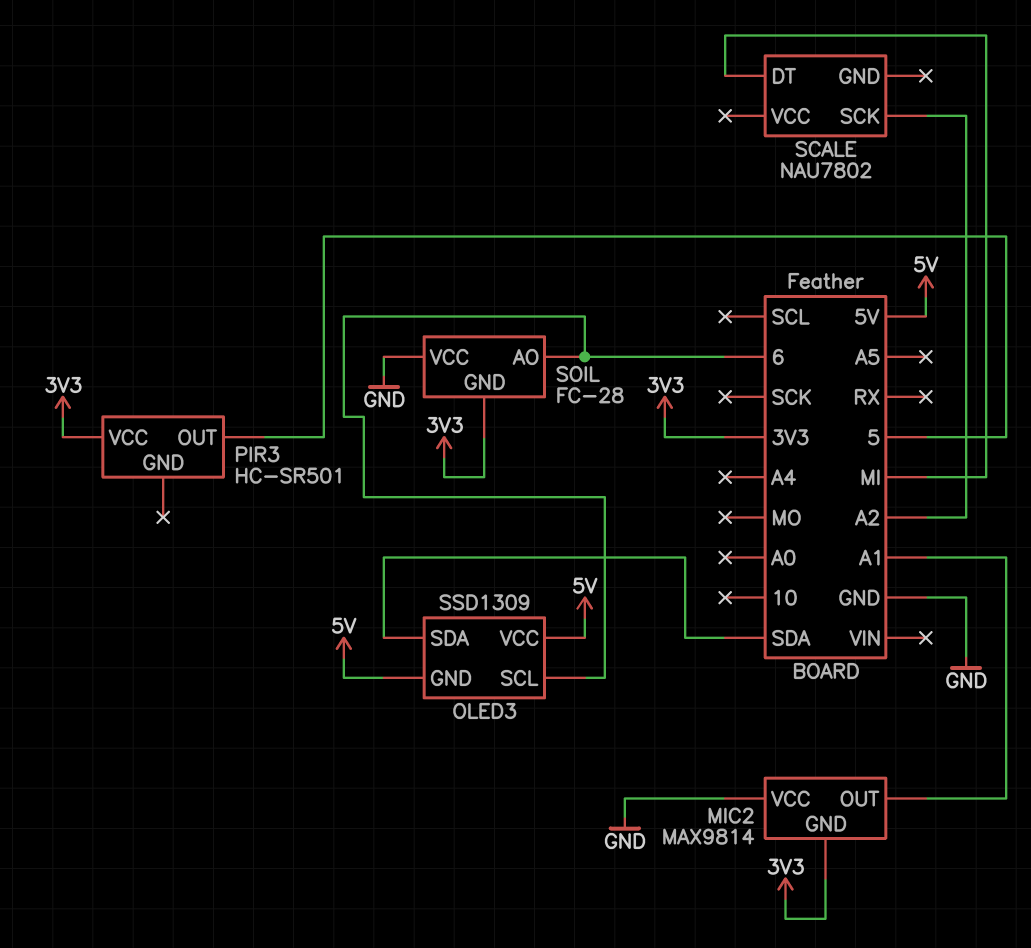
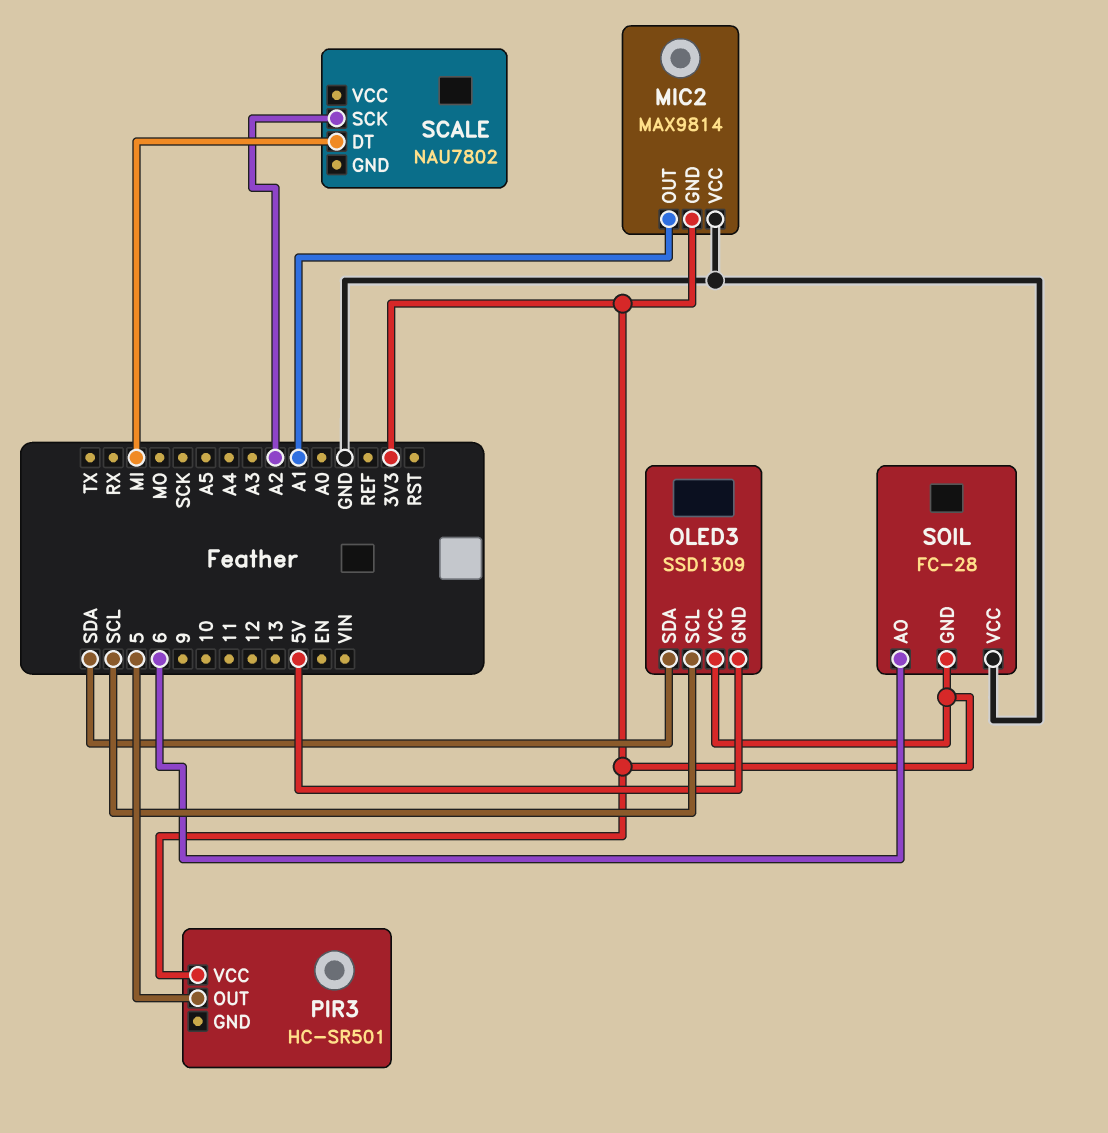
OLED3 pin SCL: 6 -> SCL
OLED3 pin VCC: 5V -> 3V3

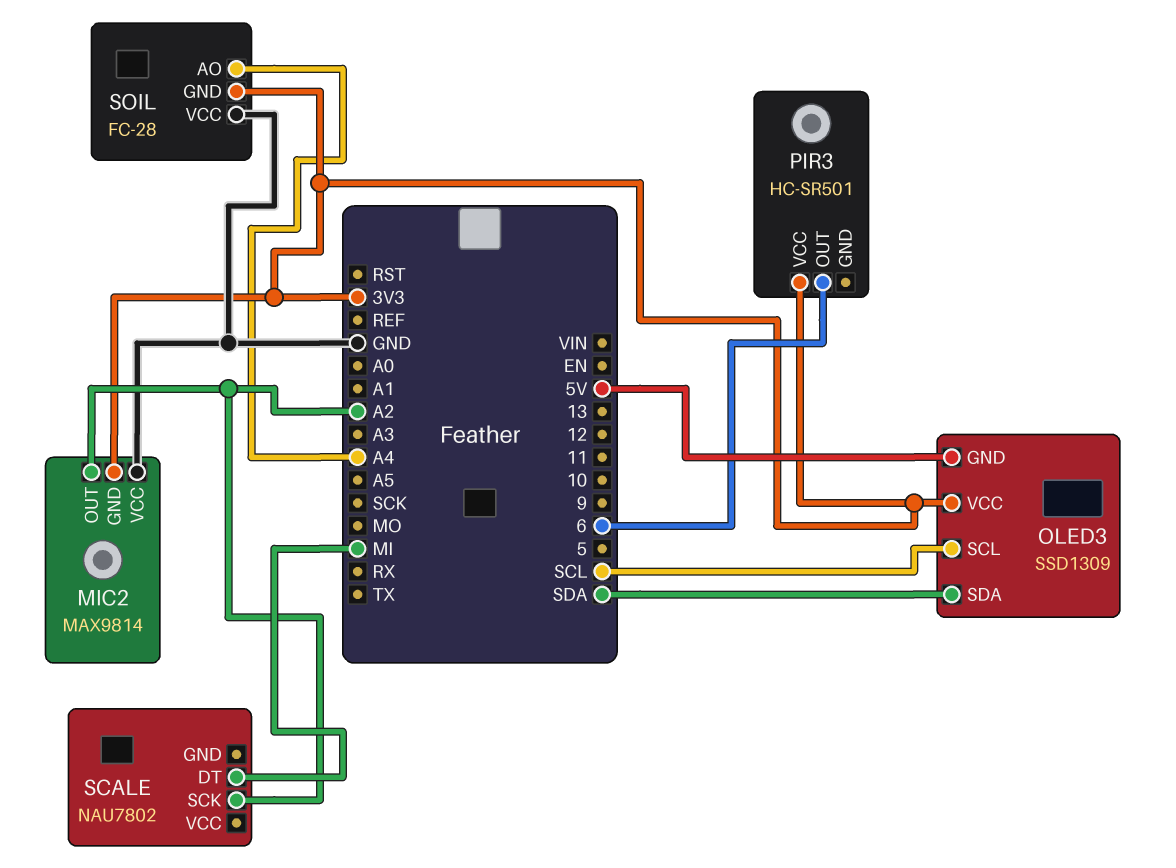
MIC2 pin OUT: A1 -> A2
PIR3 pin OUT: 5 -> 6
SOIL pin AO: 6 -> A4

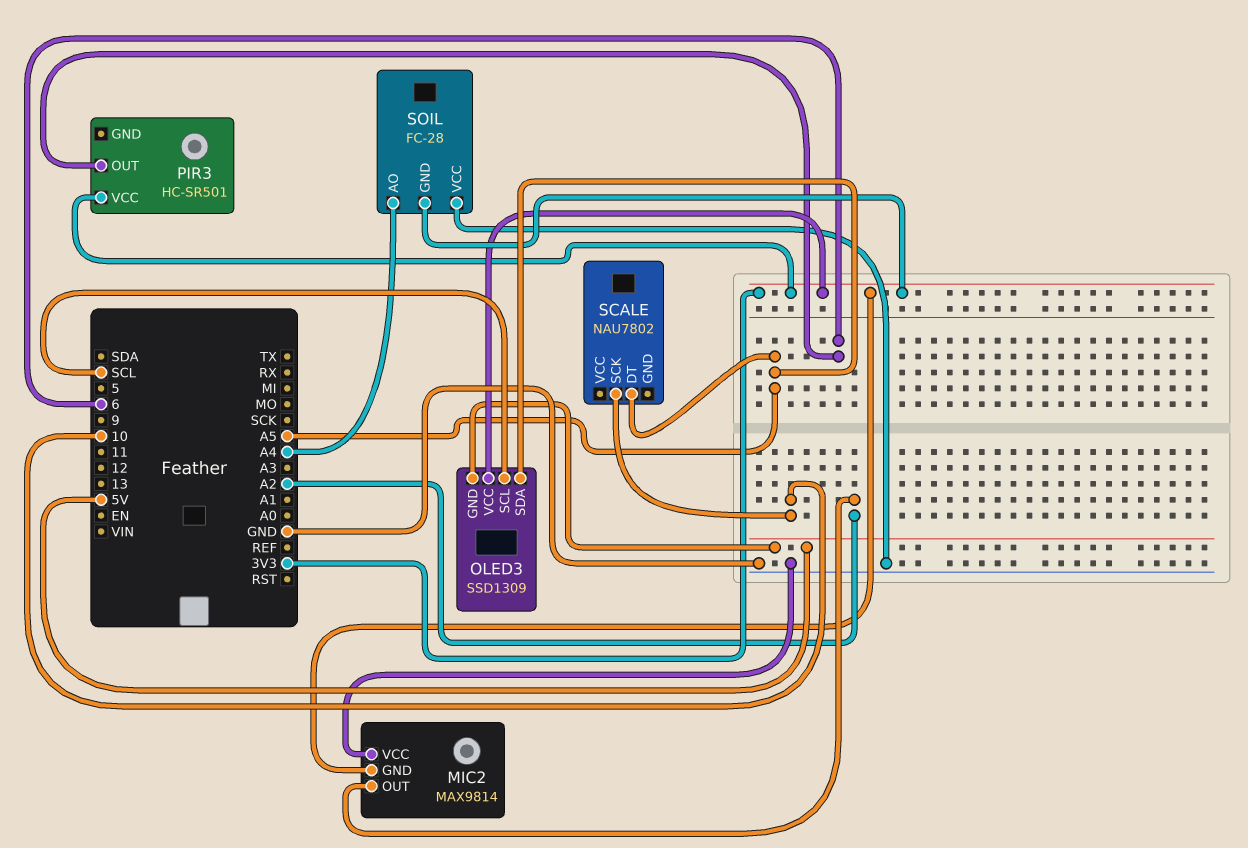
OLED3 pin SDA: SDA -> A5
SCALE pin DT: MI -> A5
SCALE pin SCK: A2 -> 10

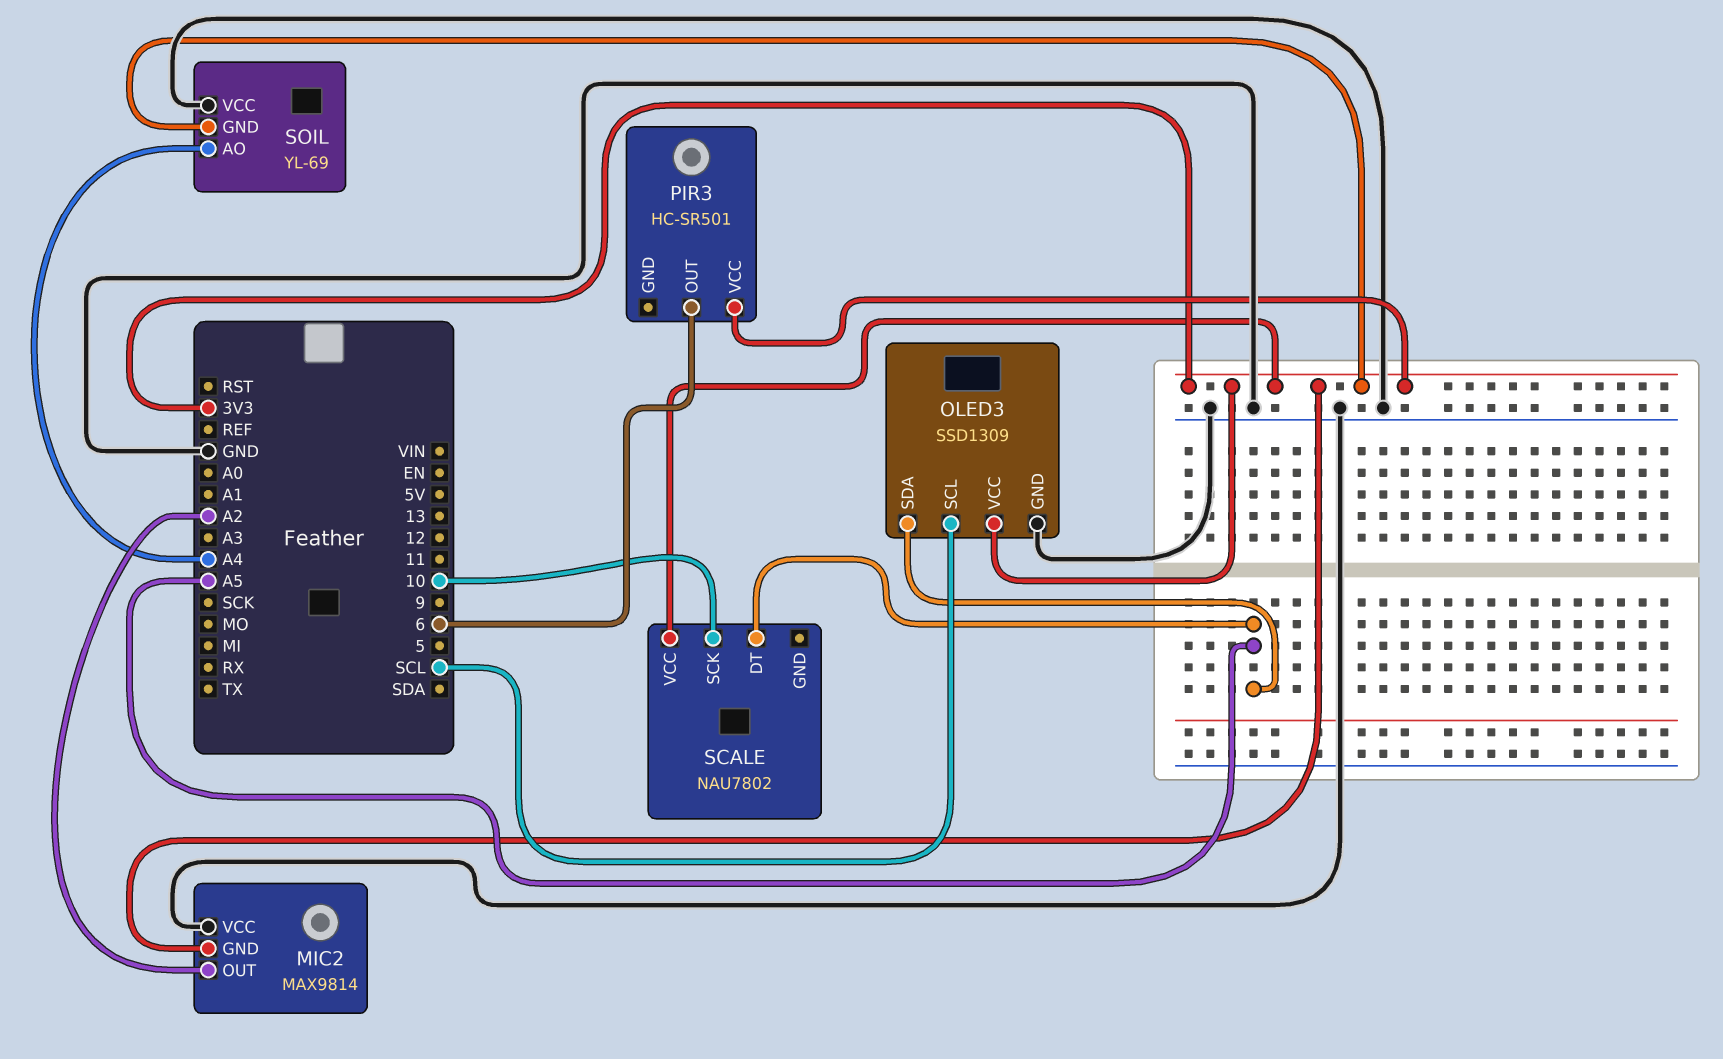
OLED3 pin GND: 5V -> GND
SCALE pin VCC: none -> 3V3
SOIL: FC-28 -> YL-69

